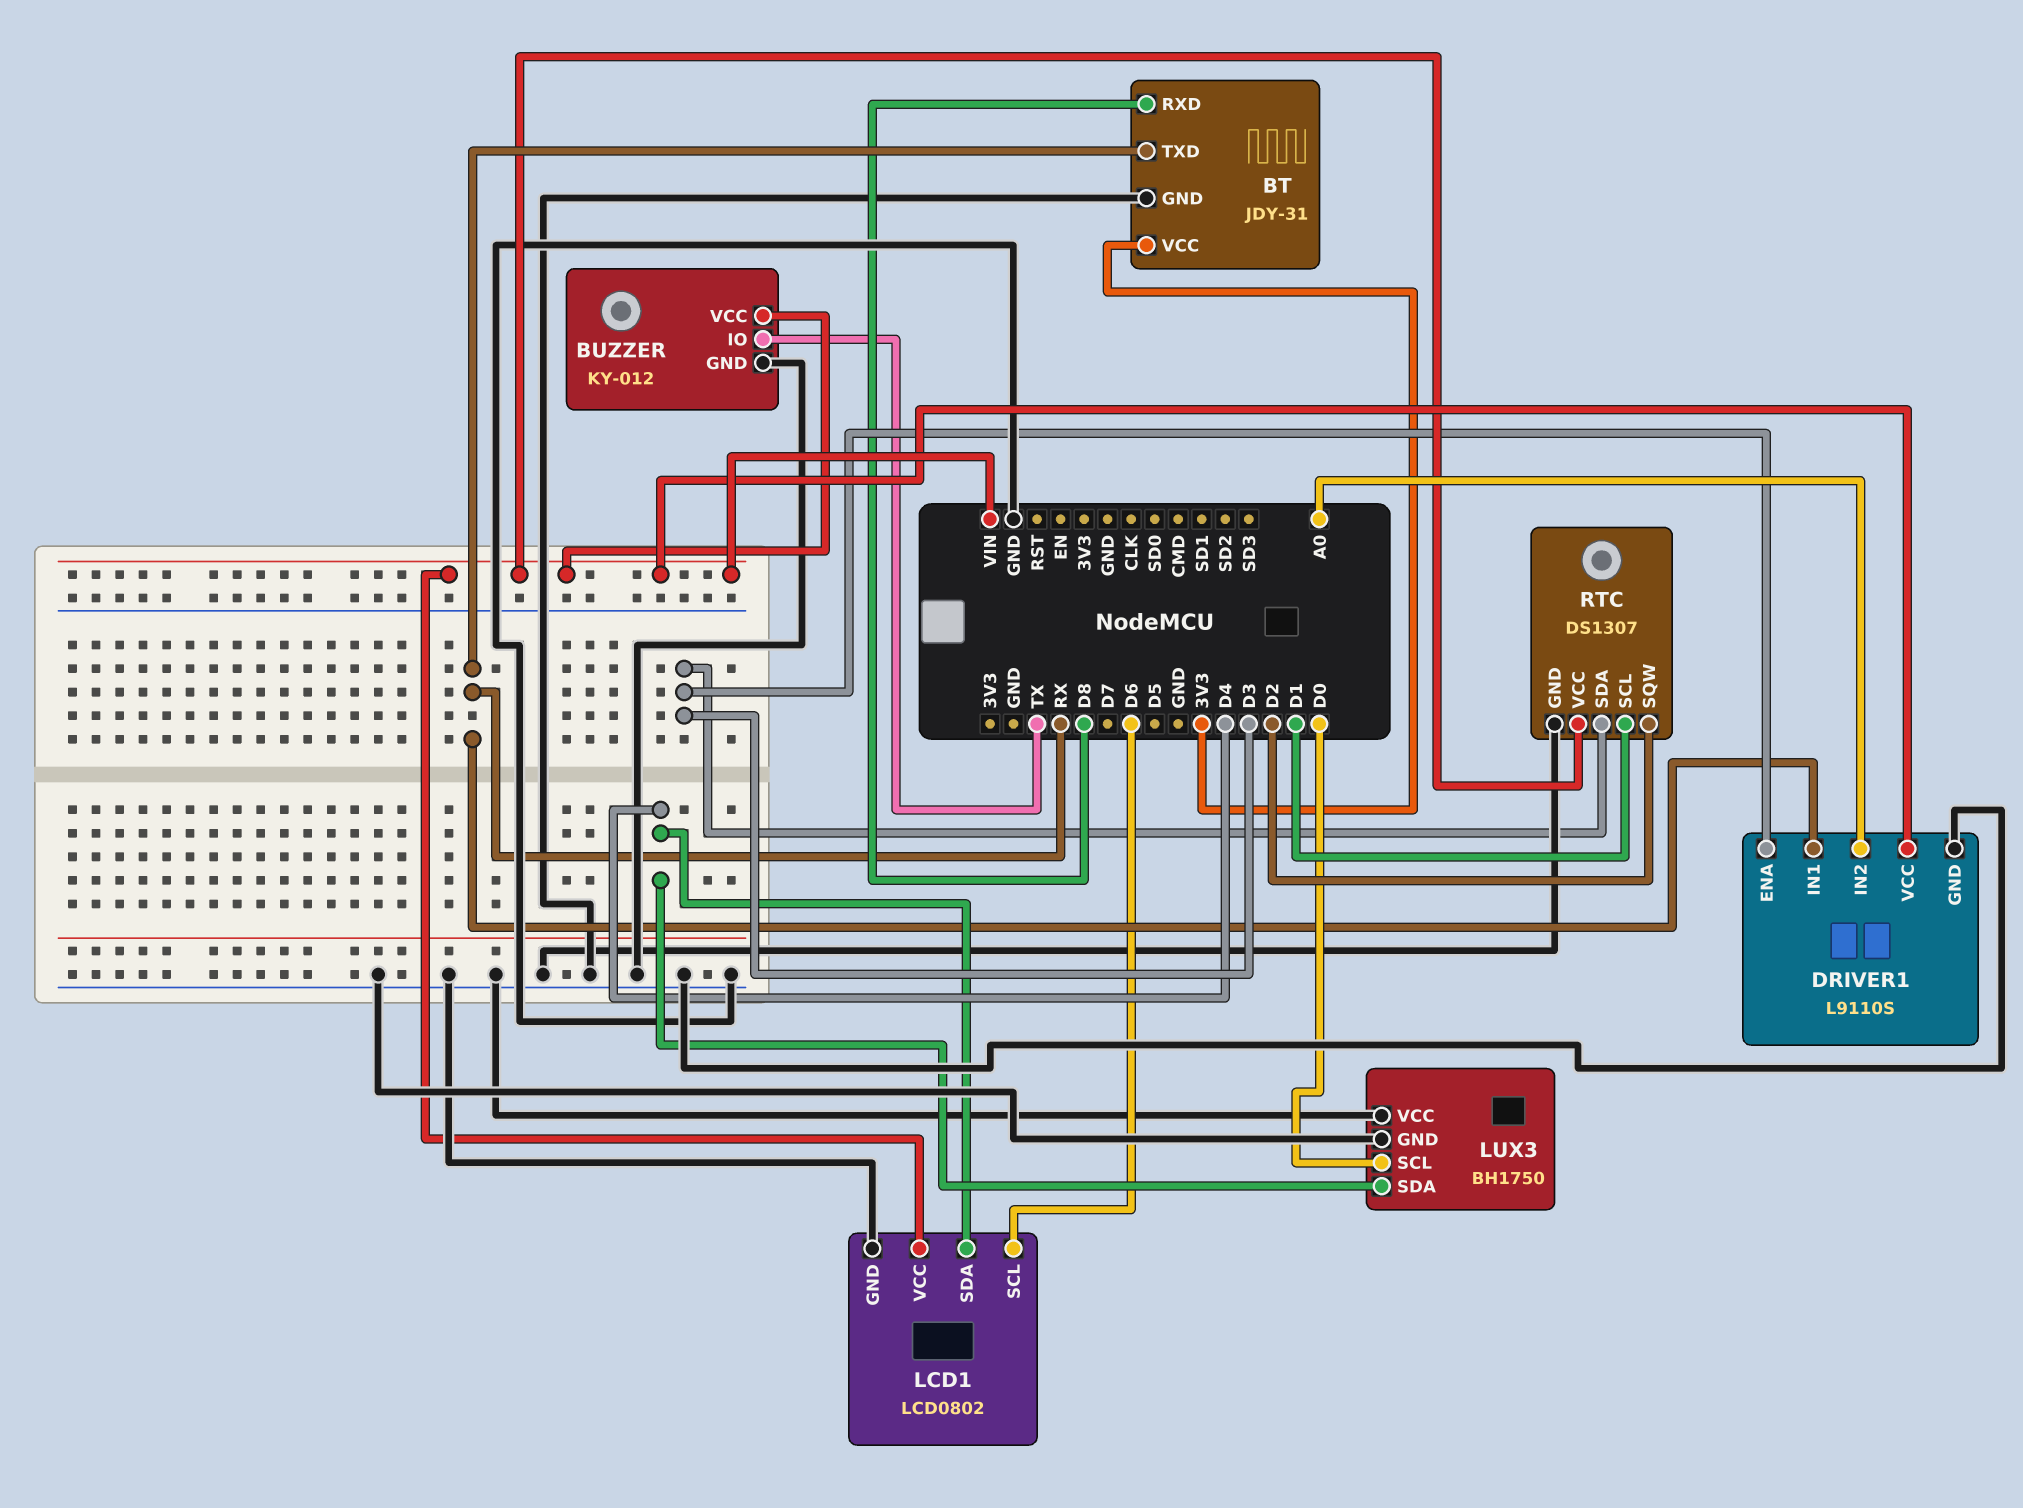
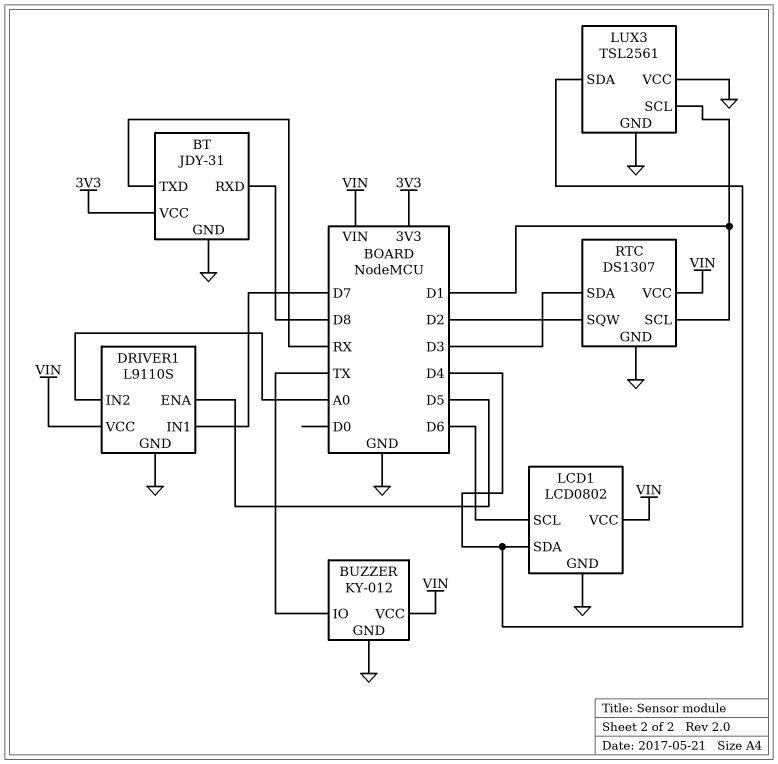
DRIVER1 pin ENA: D3 -> D5
DRIVER1 pin IN1: RX -> D7
LUX3: BH1750 -> TSL2561
LUX3 pin SCL: D0 -> D1

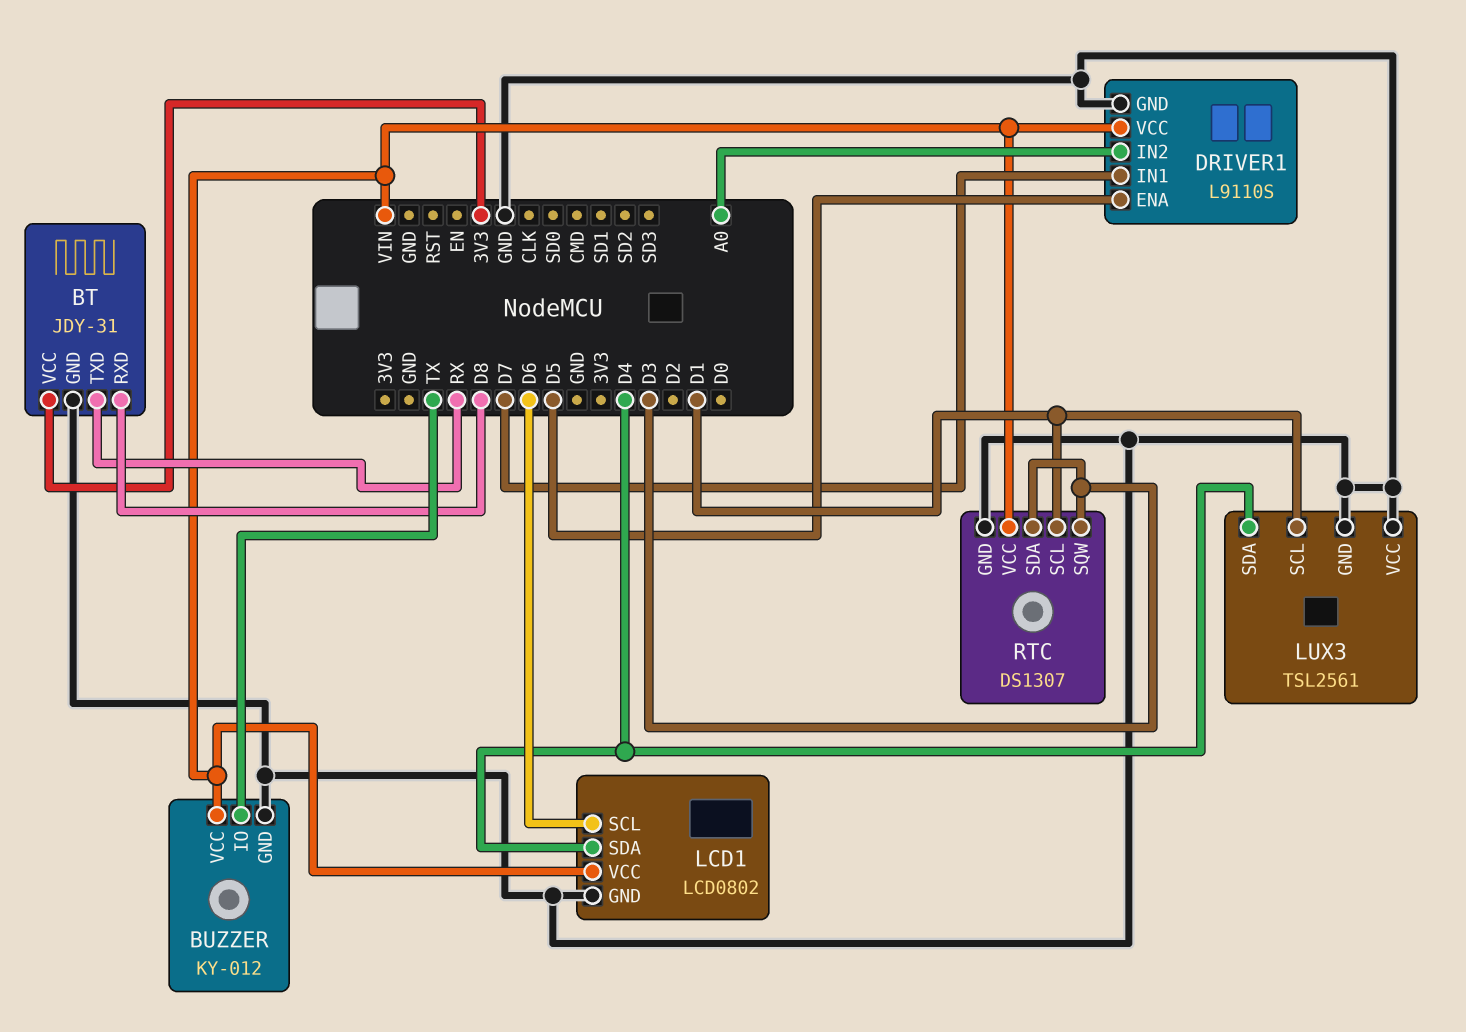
RTC pin SQW: D2 -> D3

